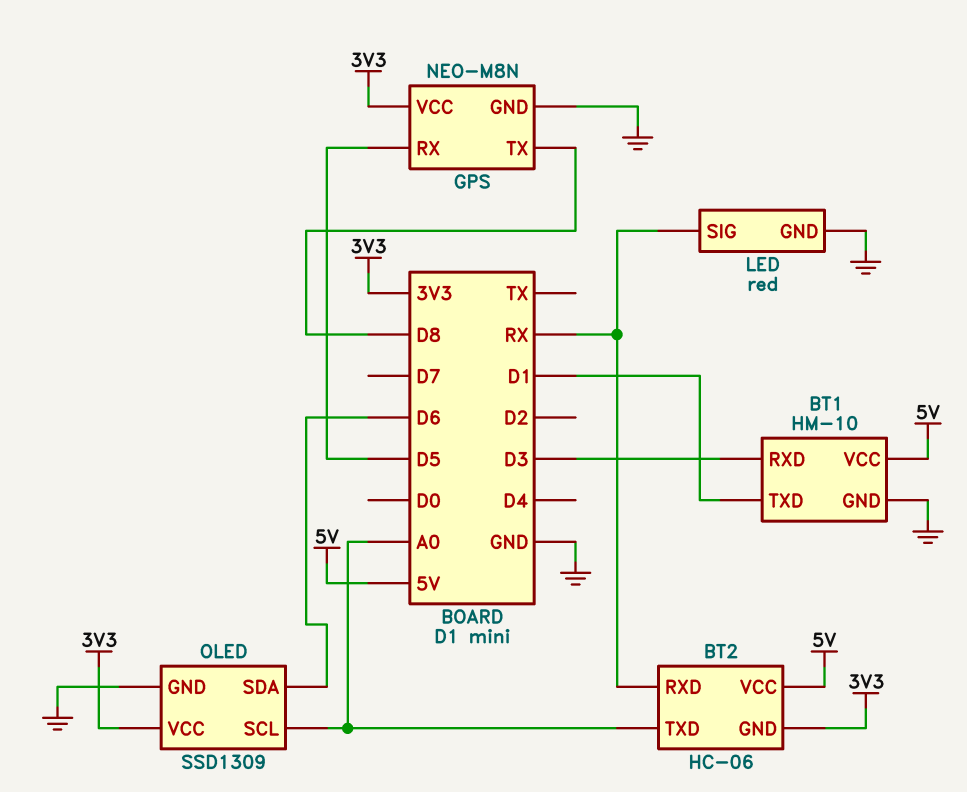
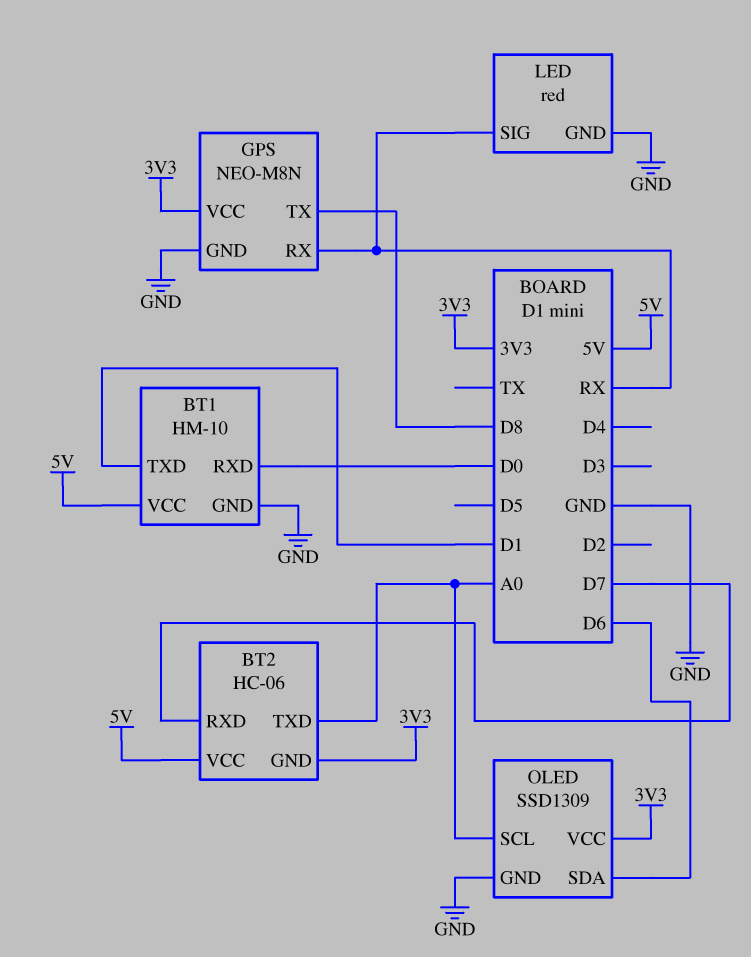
BT1 pin RXD: D3 -> D0
BT2 pin RXD: RX -> D7
GPS pin RX: D5 -> RX

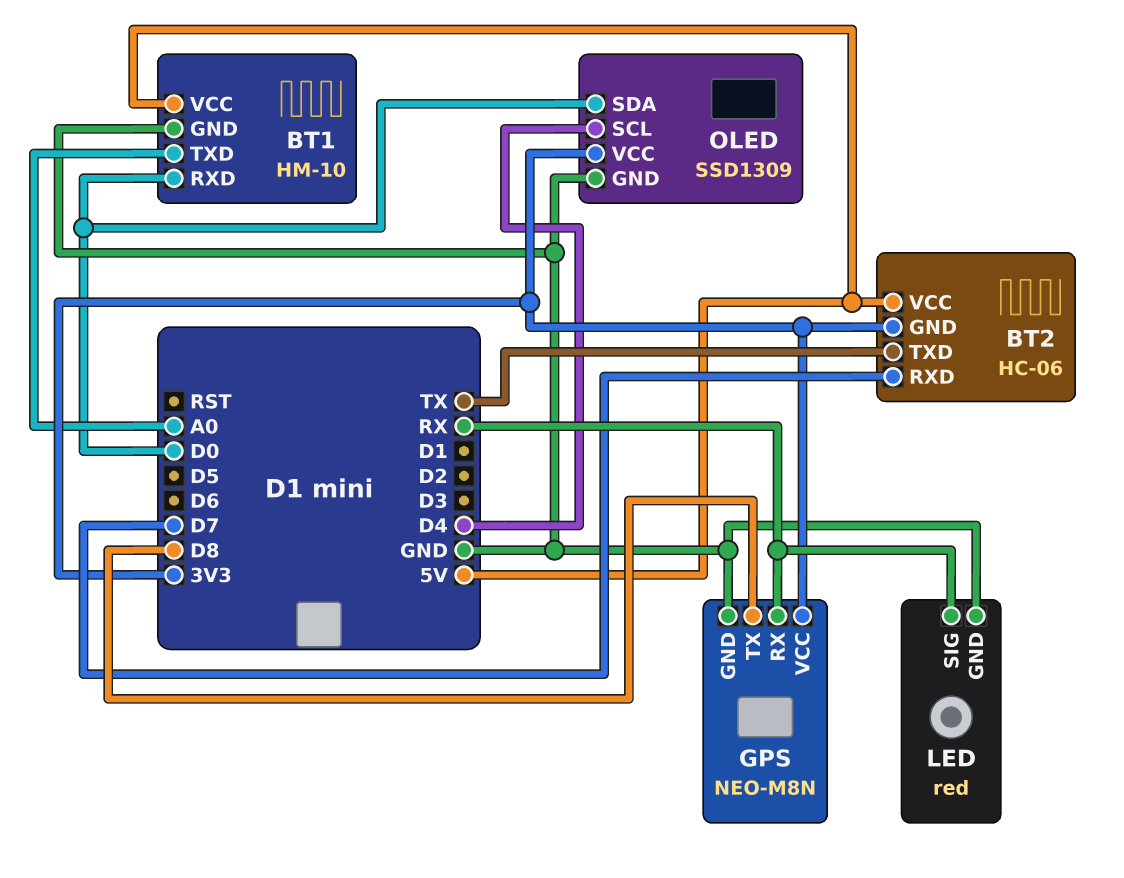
BT1 pin TXD: D1 -> A0
BT2 pin TXD: A0 -> TX
OLED pin SCL: A0 -> D4
OLED pin SDA: D6 -> D0

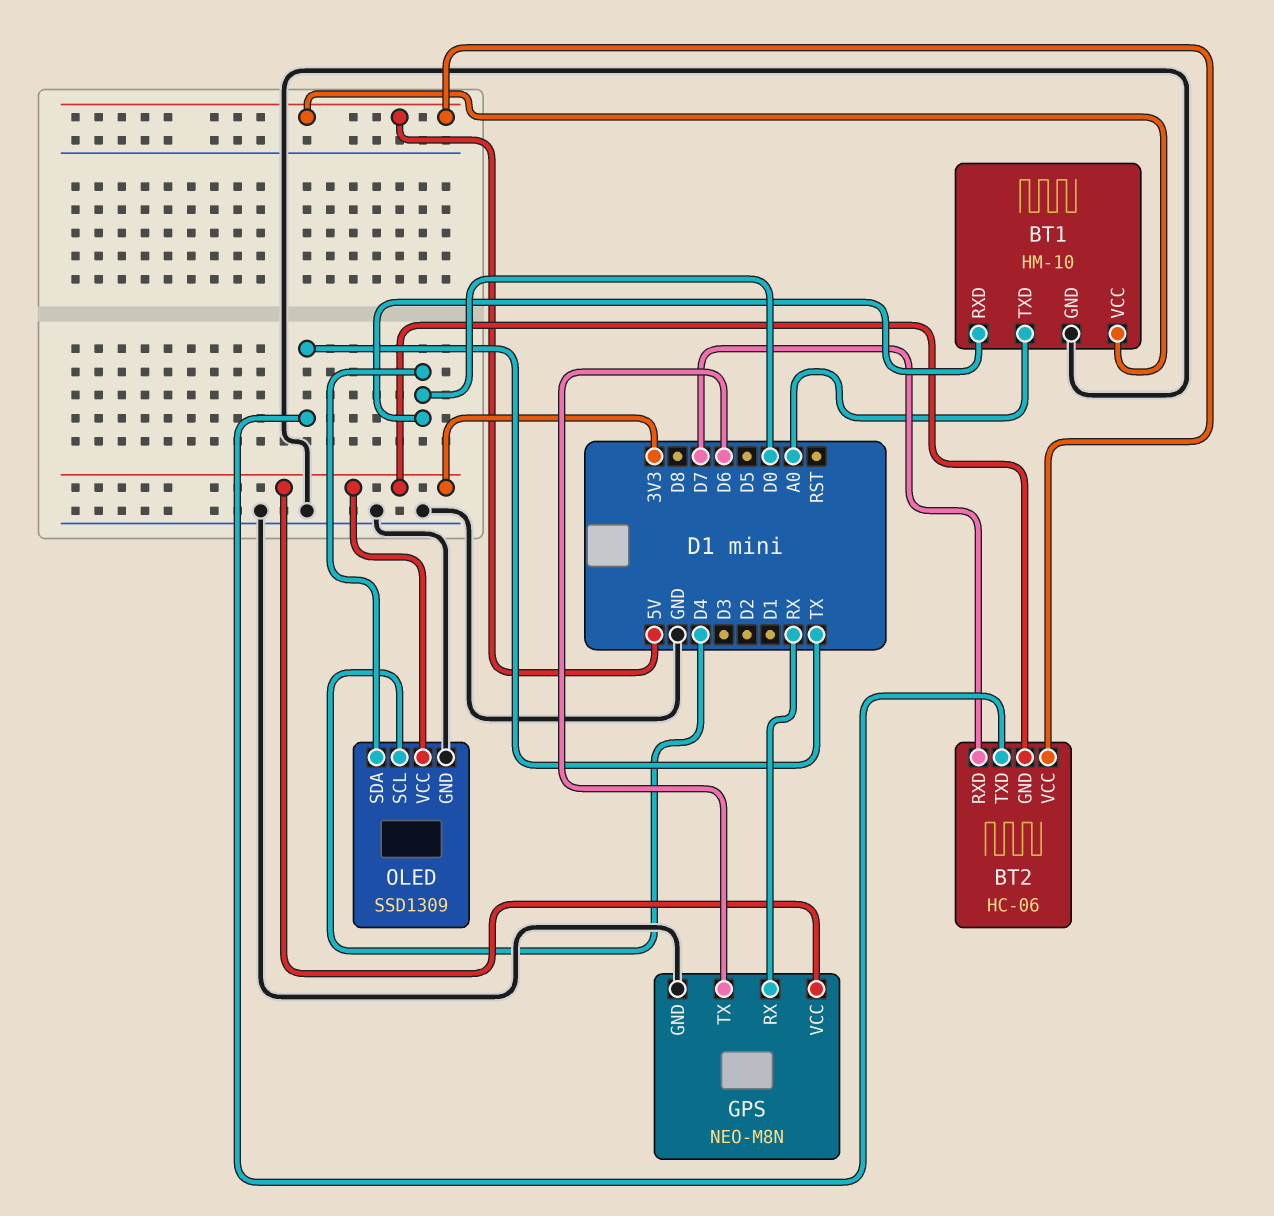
GPS pin TX: D8 -> D6
LED: red -> none
LED pin GND: GND -> none
LED pin SIG: RX -> none

